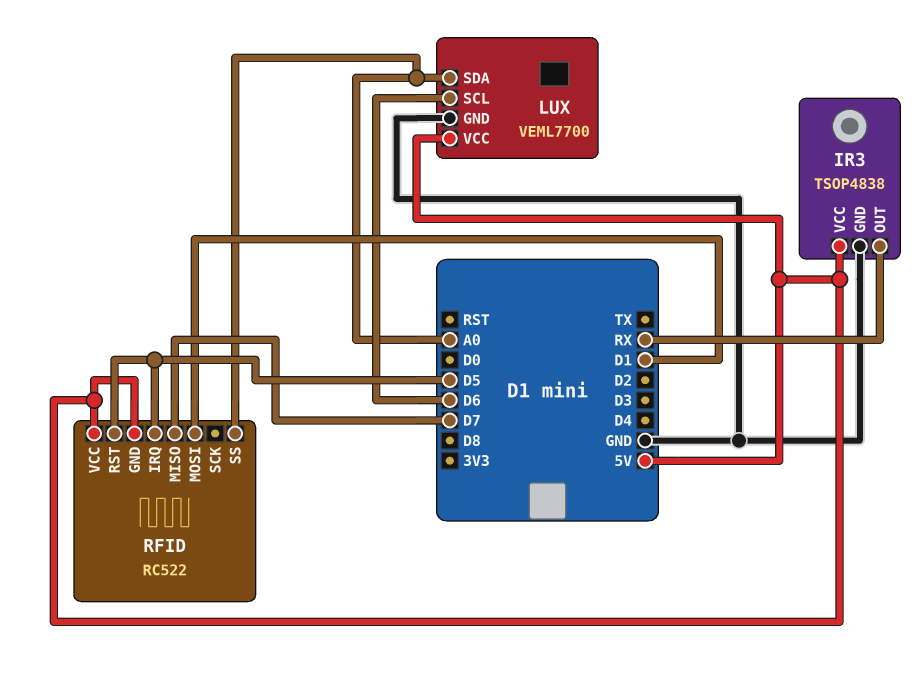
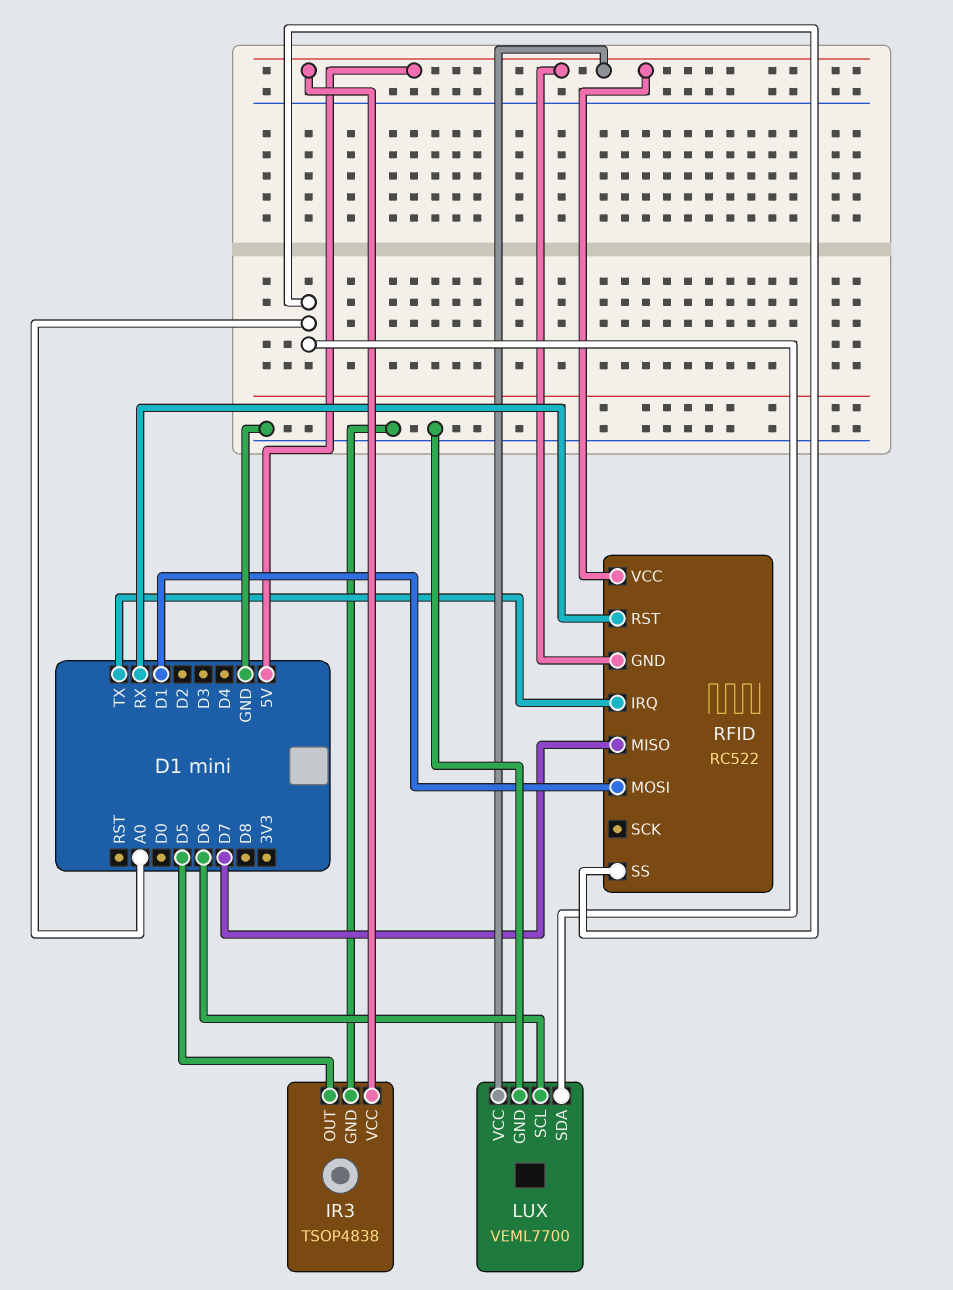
IR3 pin OUT: RX -> D5
RFID pin IRQ: D5 -> TX
RFID pin RST: D5 -> RX

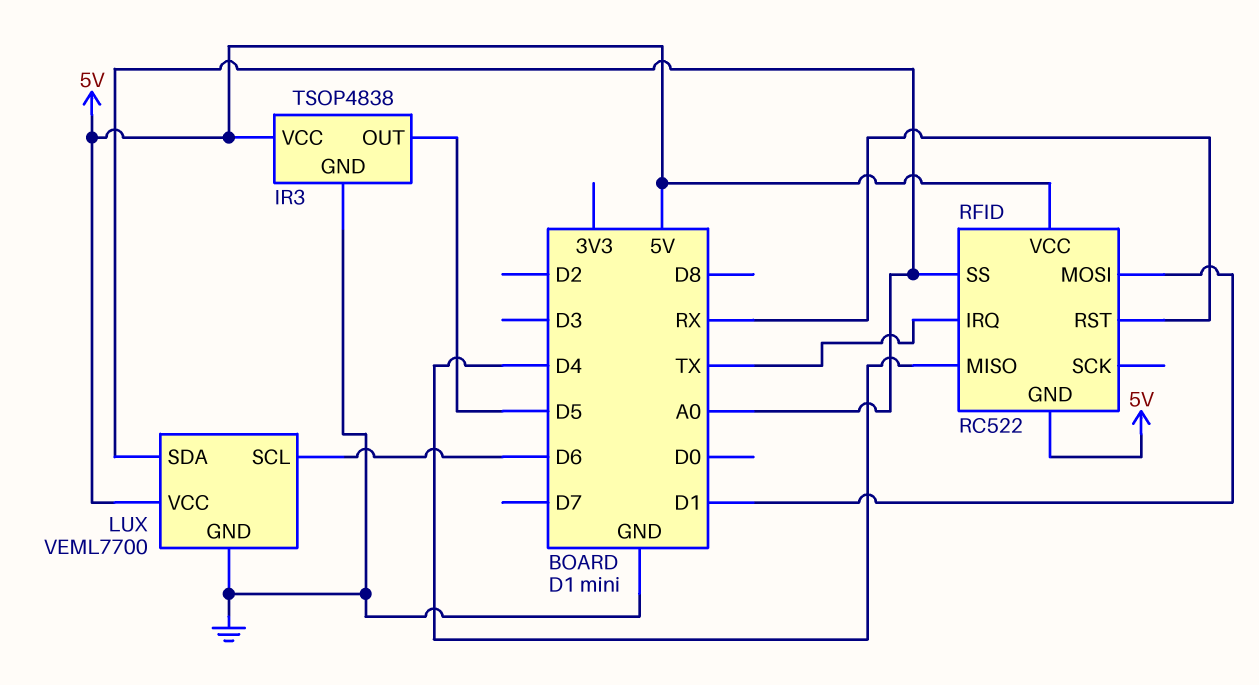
RFID pin MISO: D7 -> D4

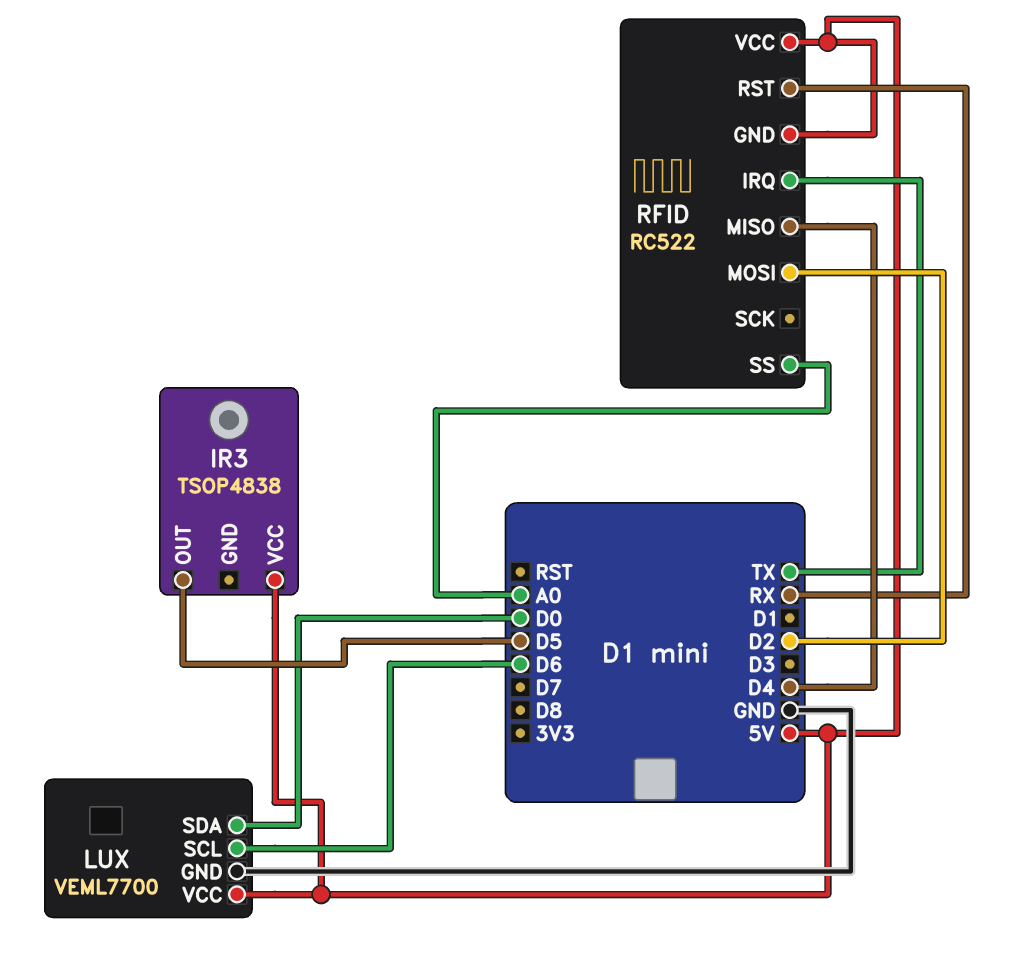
IR3 pin GND: GND -> none
LUX pin SDA: A0 -> D0
RFID pin MOSI: D1 -> D2

